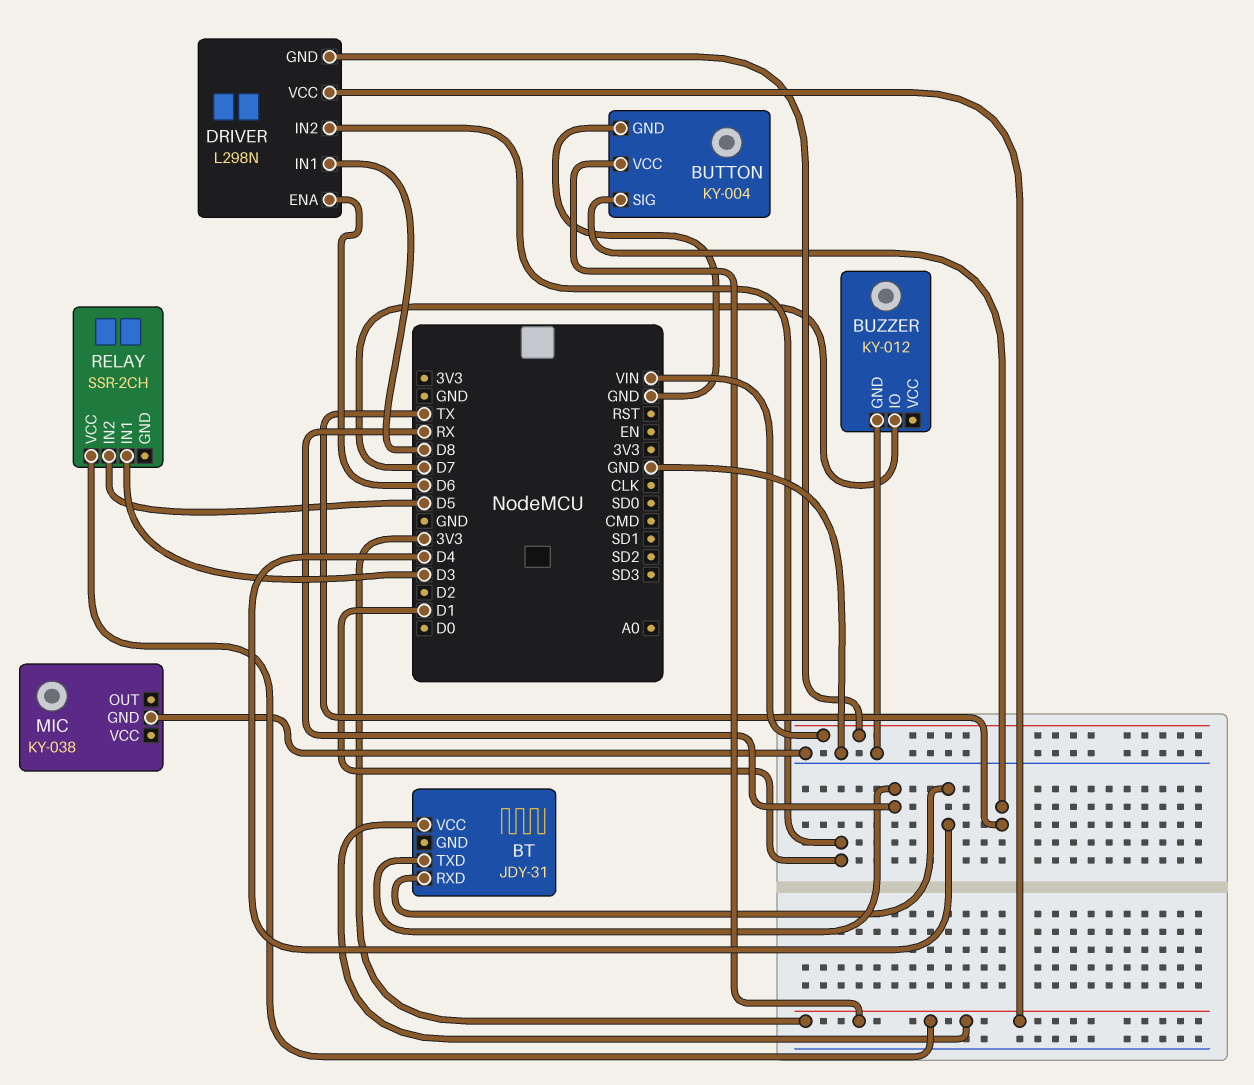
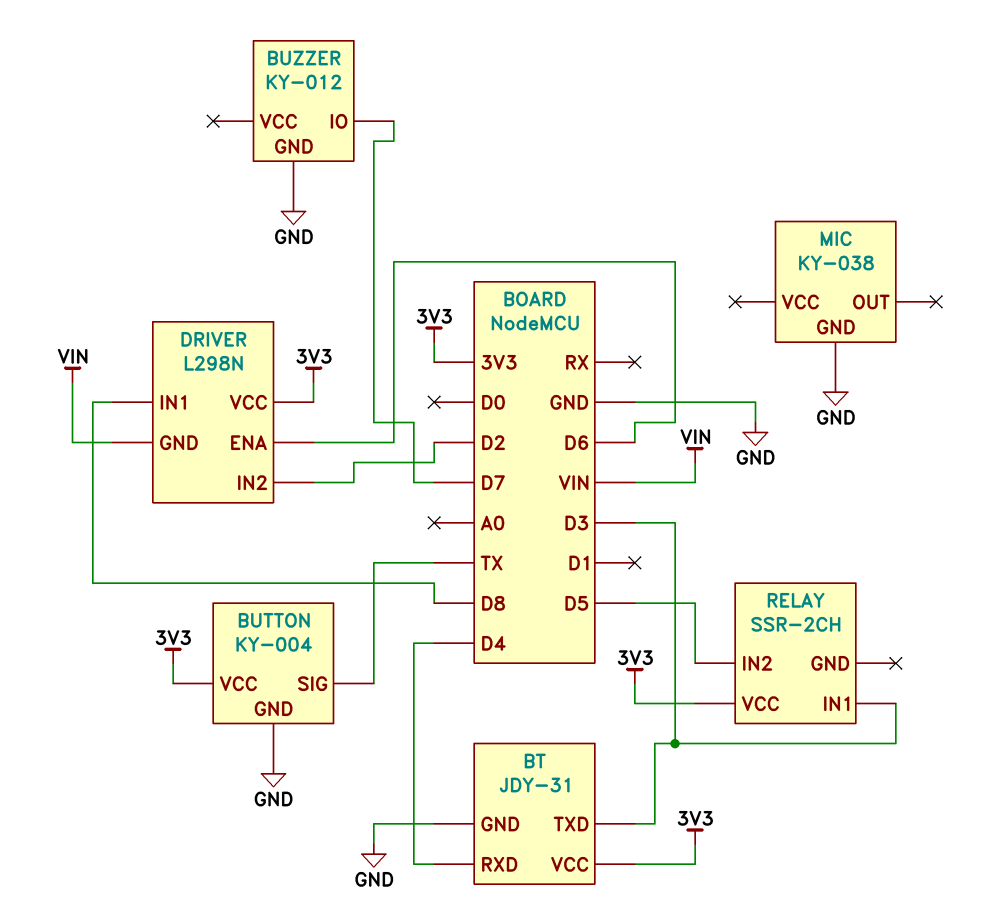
BT pin GND: none -> GND
BT pin TXD: RX -> D3
DRIVER pin IN2: D1 -> D2

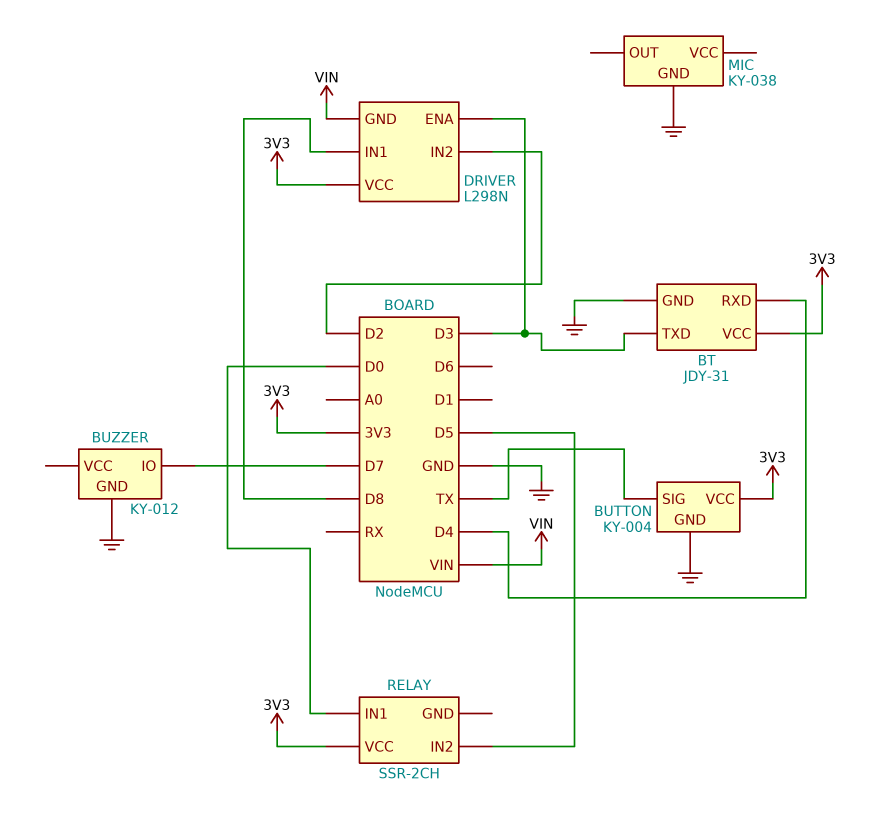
DRIVER pin ENA: D6 -> D3
RELAY pin IN1: D3 -> D0

